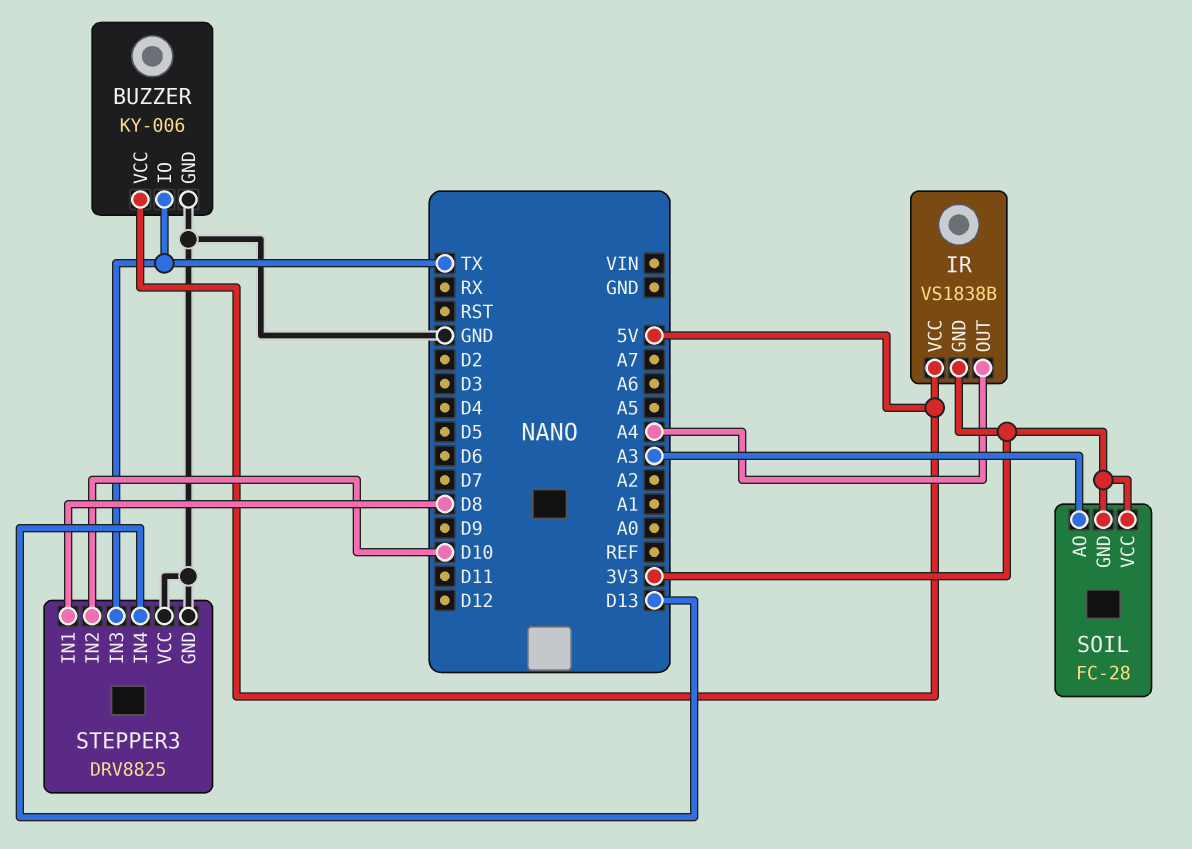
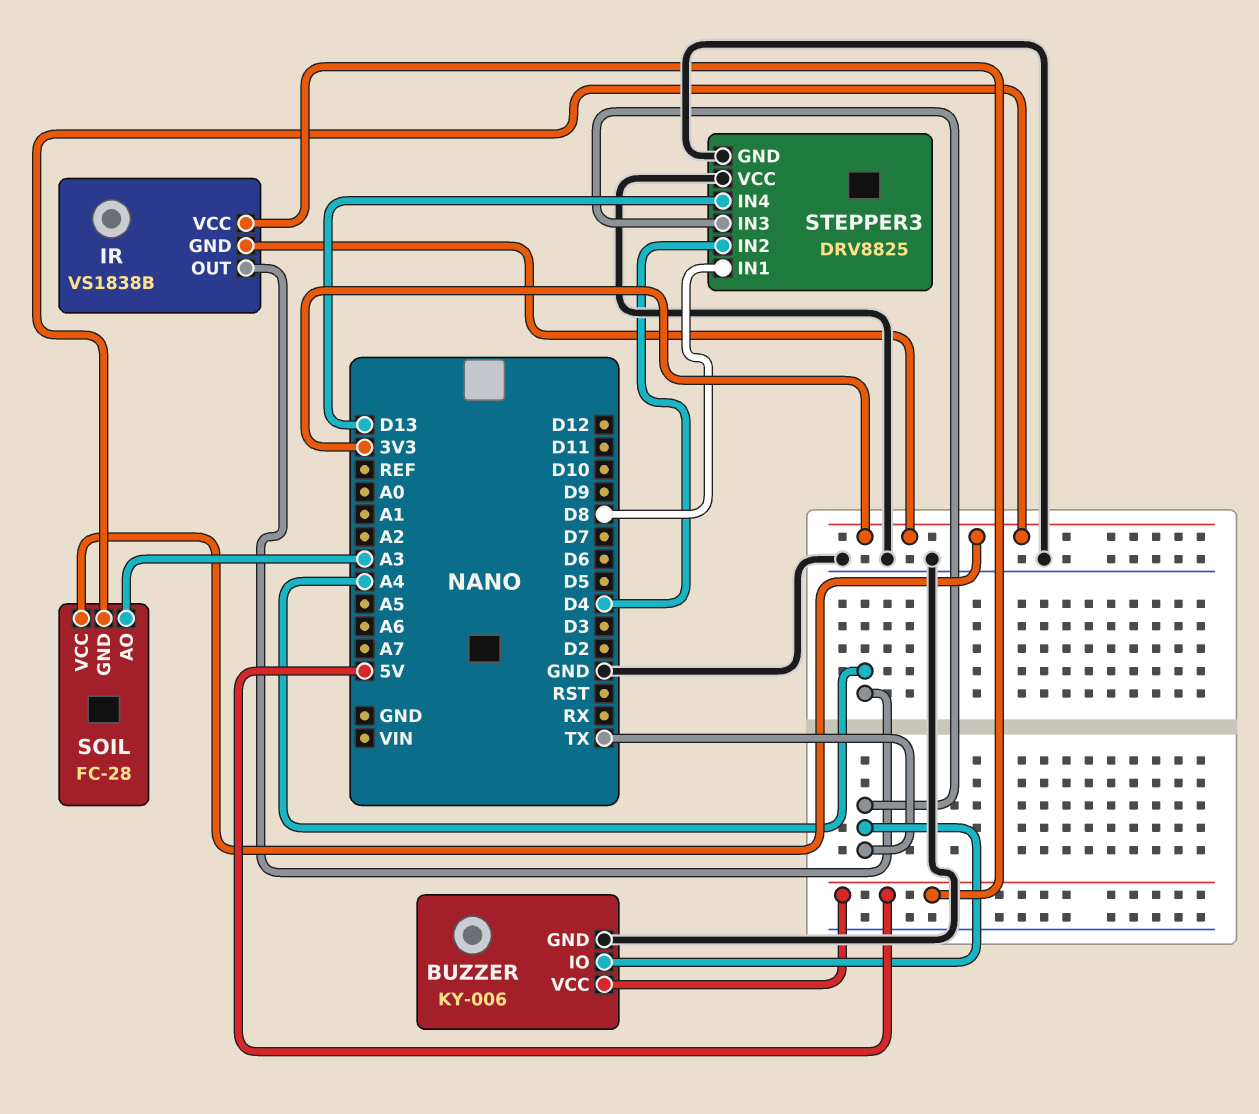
STEPPER3 pin IN2: D10 -> D4

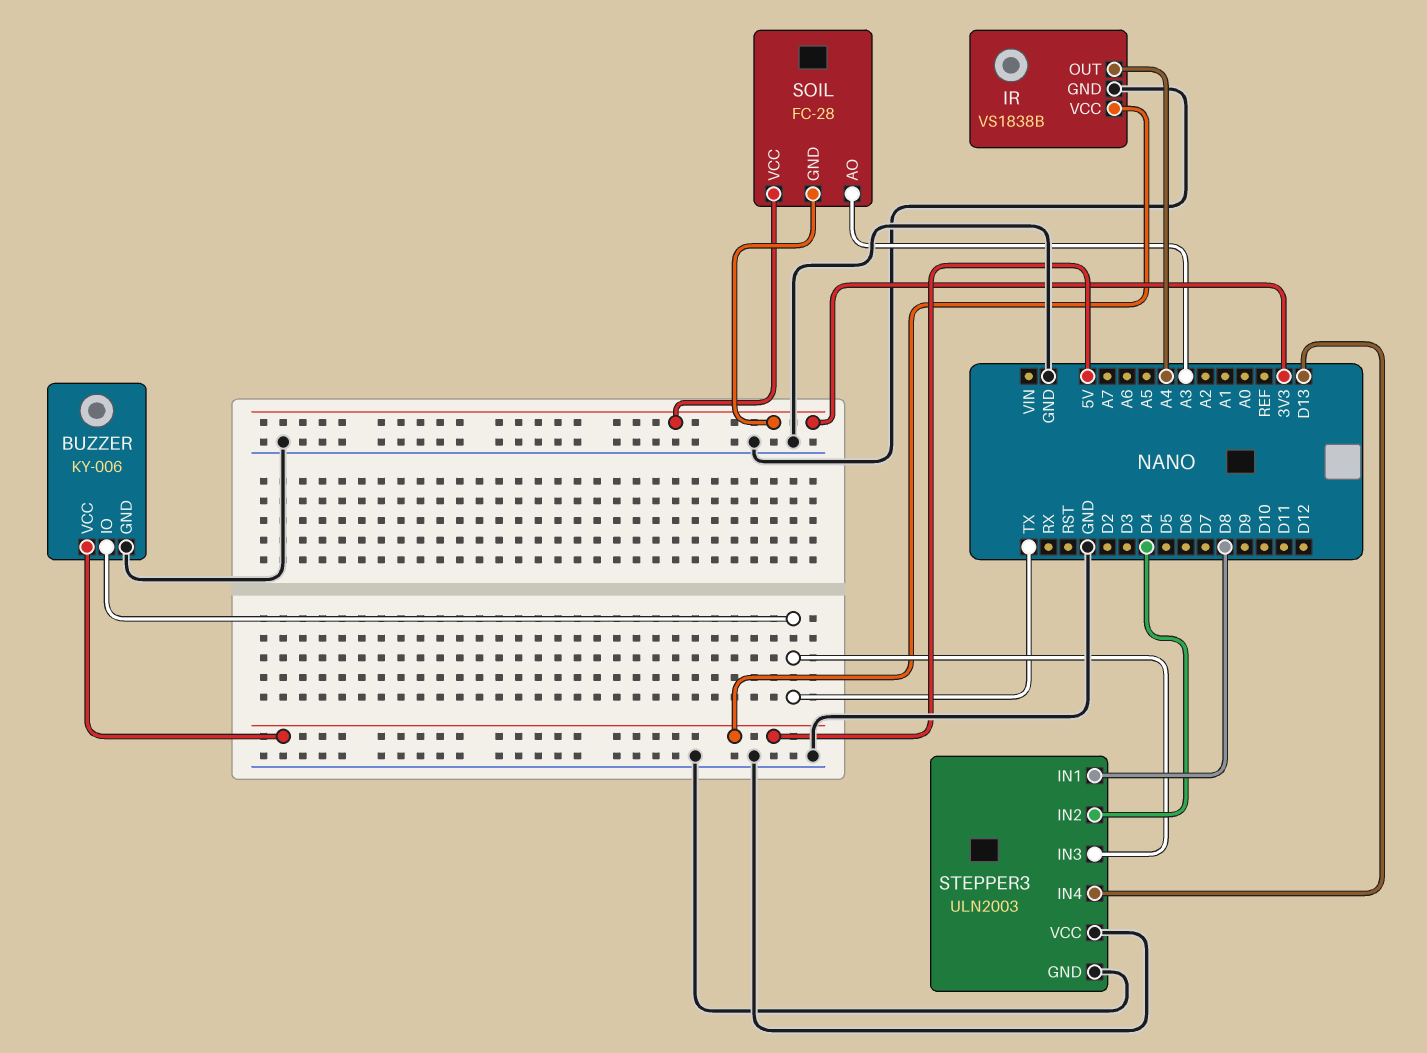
IR pin GND: 3V3 -> GND
STEPPER3: DRV8825 -> ULN2003

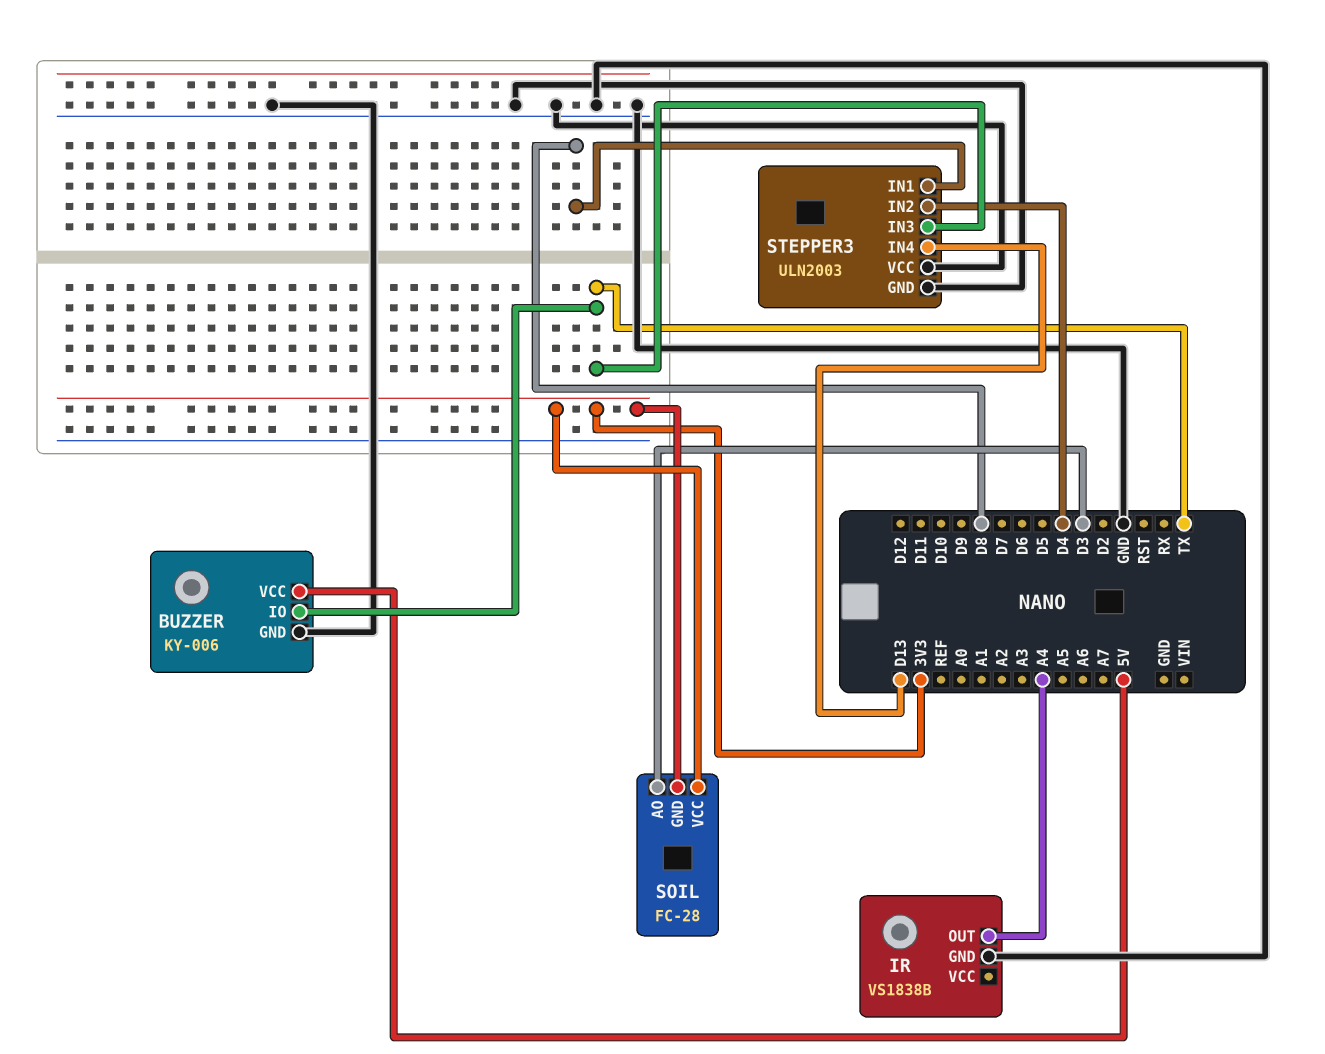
IR pin VCC: 5V -> none
SOIL pin AO: A3 -> D3

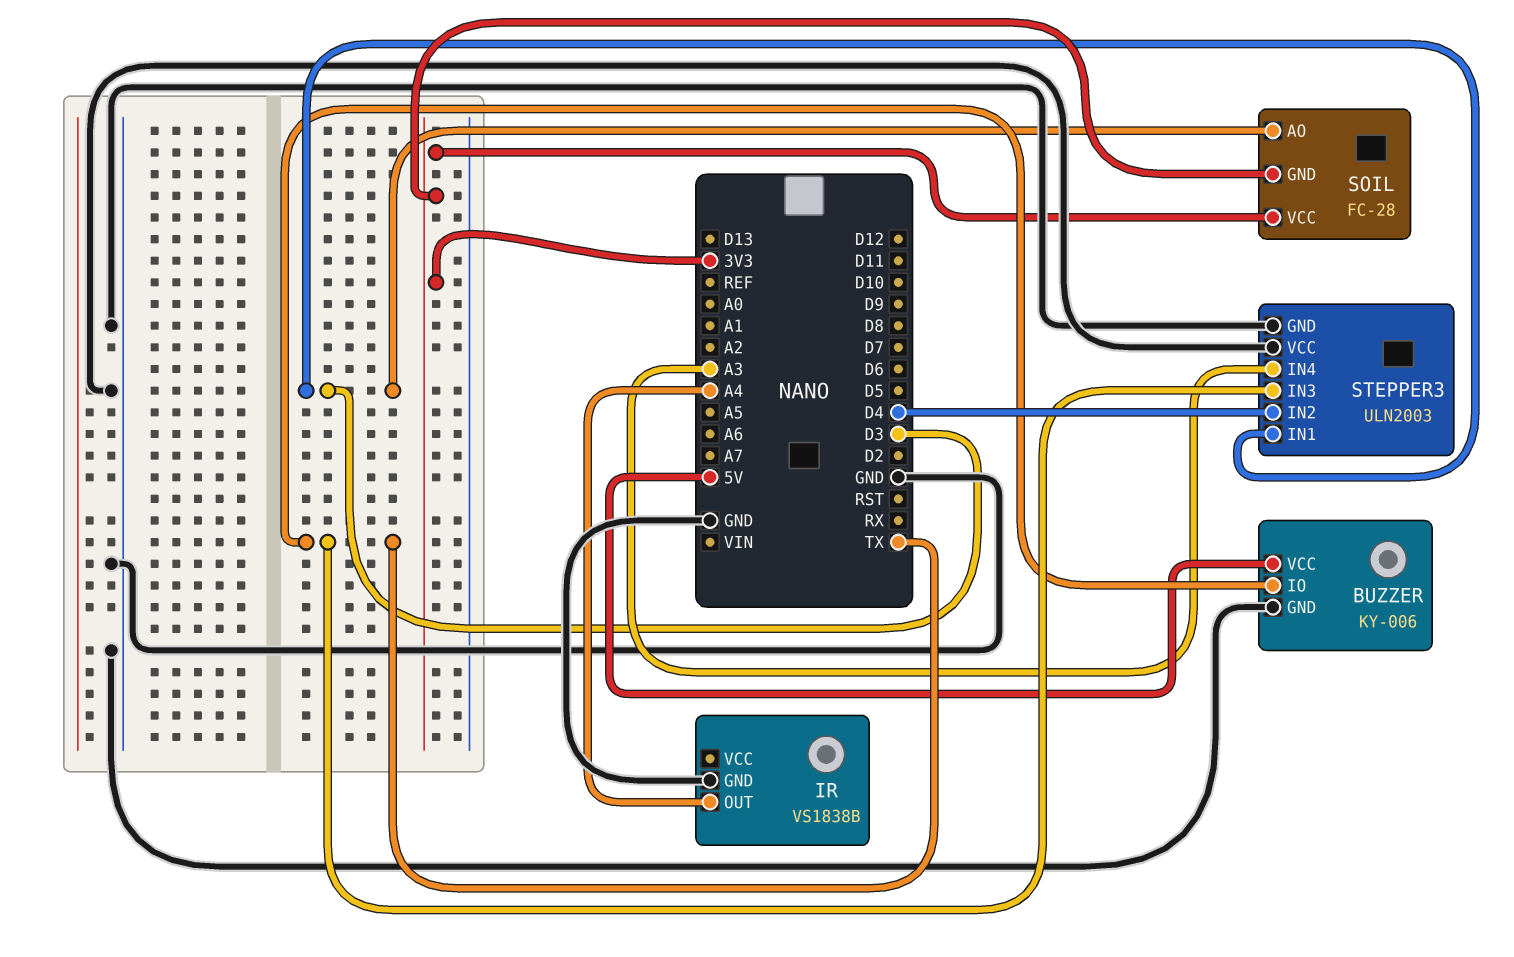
STEPPER3 pin IN1: D8 -> D3
STEPPER3 pin IN4: D13 -> A3

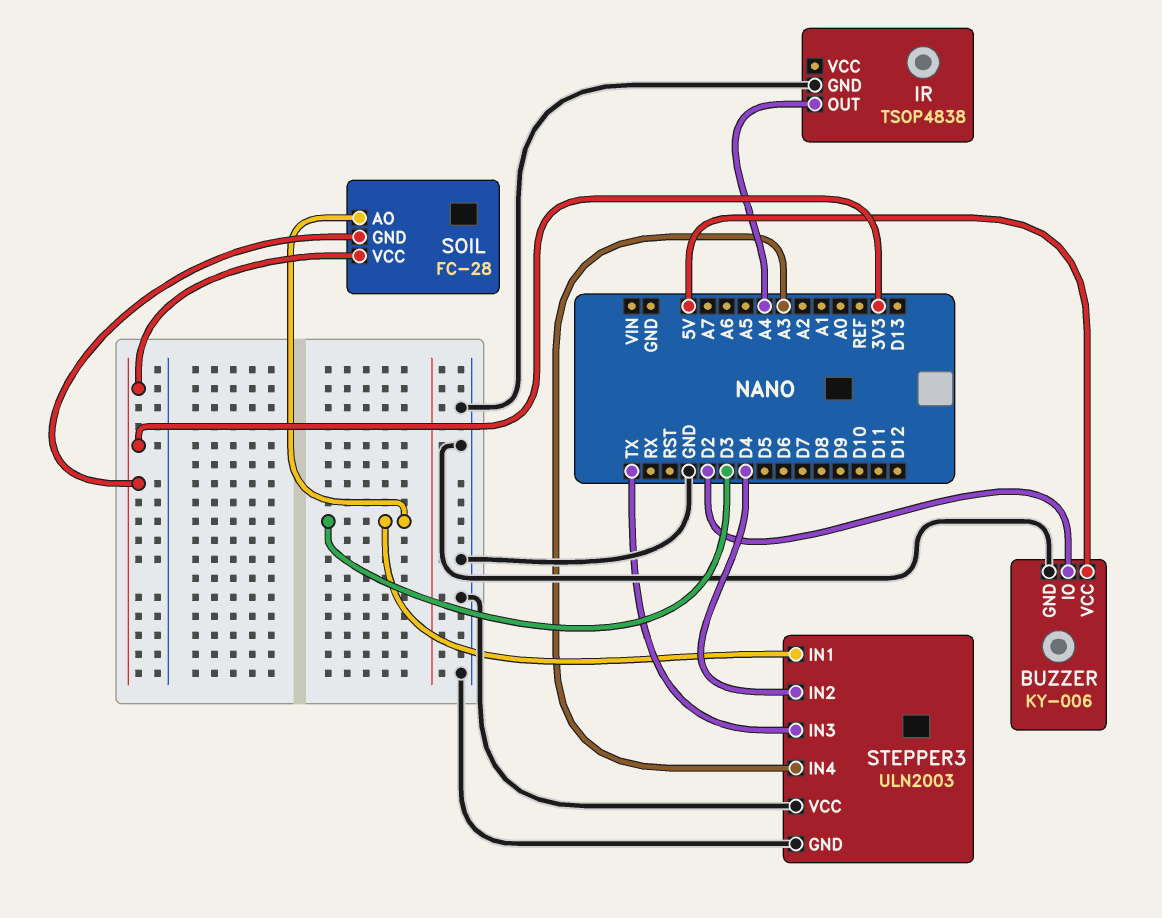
BUZZER pin IO: TX -> D2
IR: VS1838B -> TSOP4838

